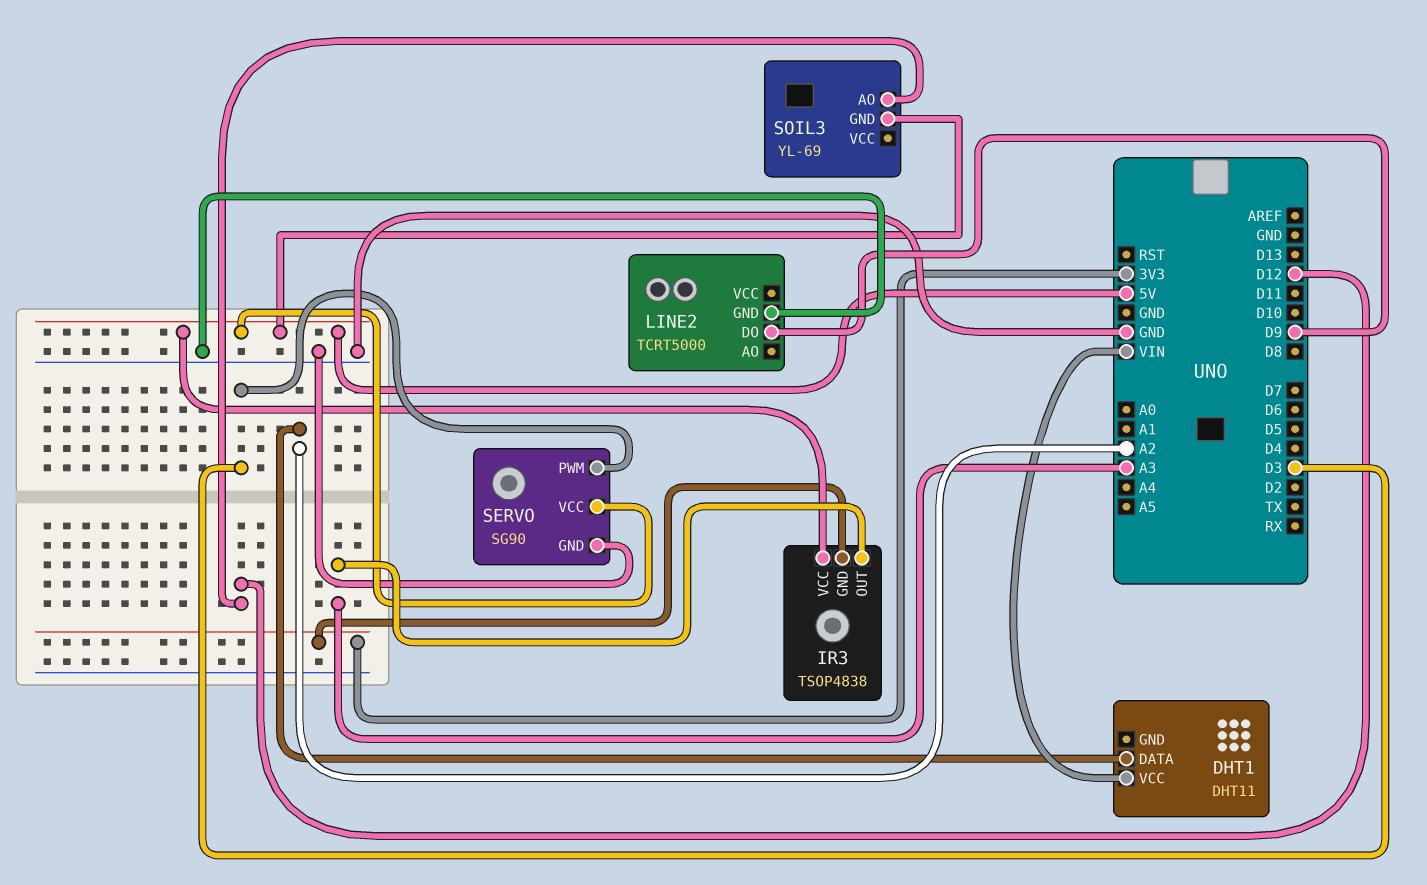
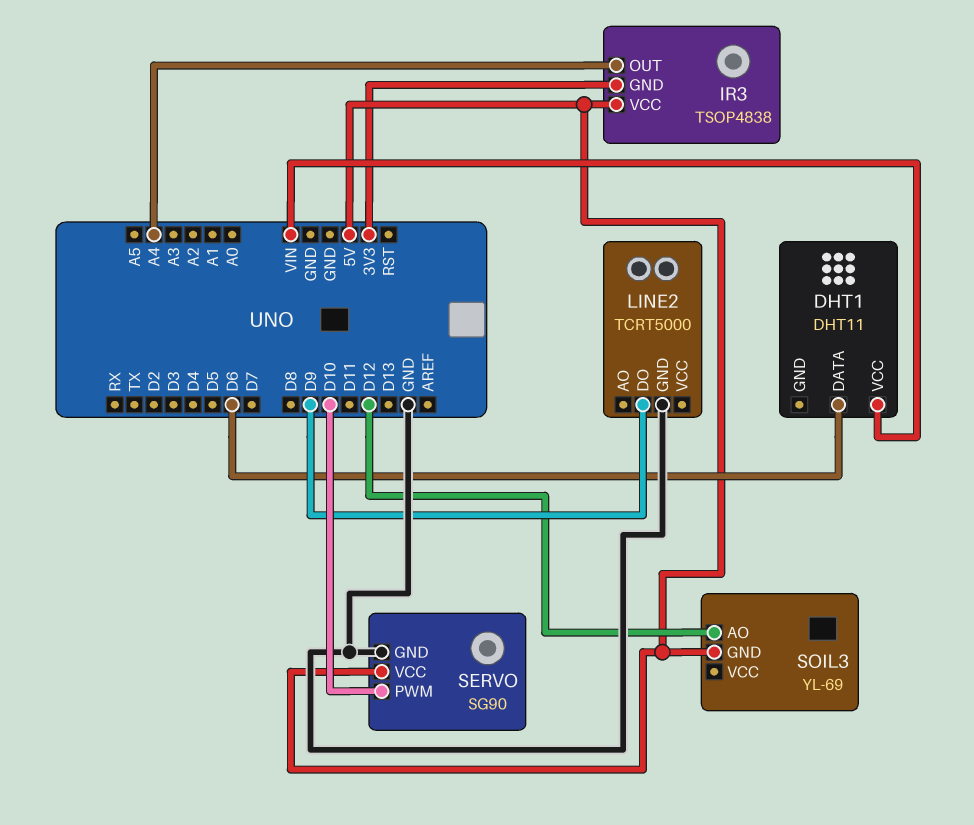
DHT1 pin DATA: A2 -> D6
IR3 pin OUT: A3 -> A4
SERVO pin PWM: D3 -> D10

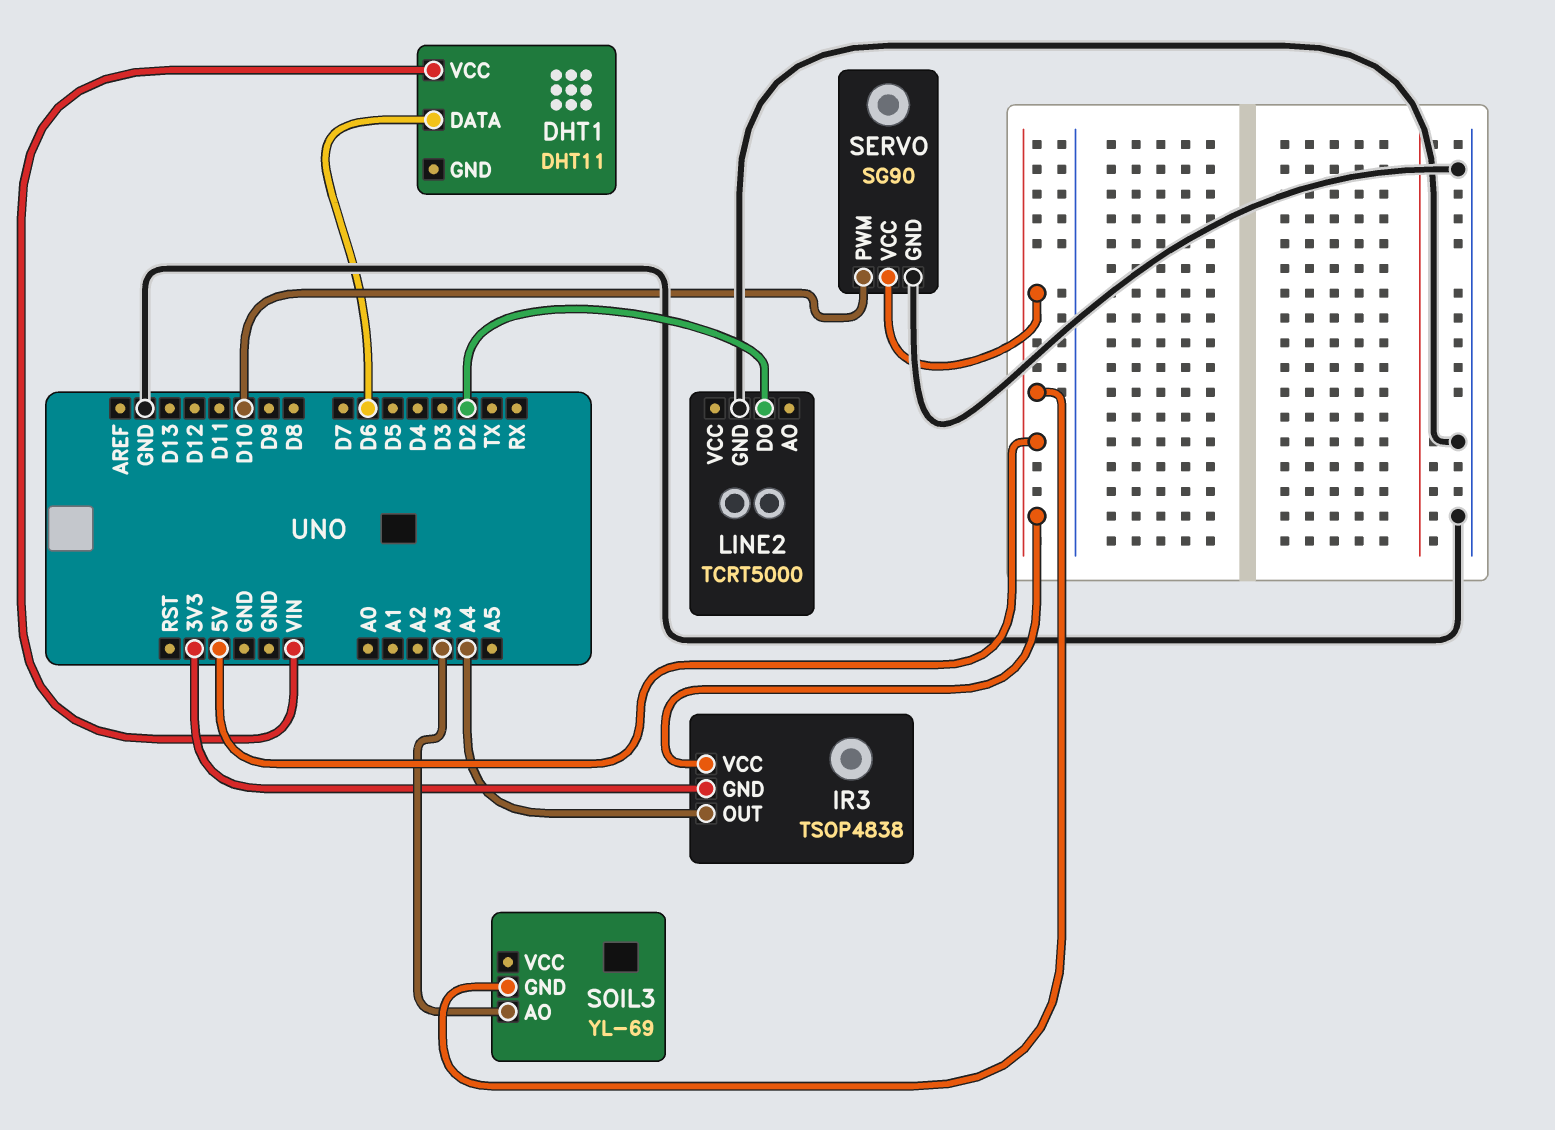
LINE2 pin DO: D9 -> D2
SOIL3 pin AO: D12 -> A3

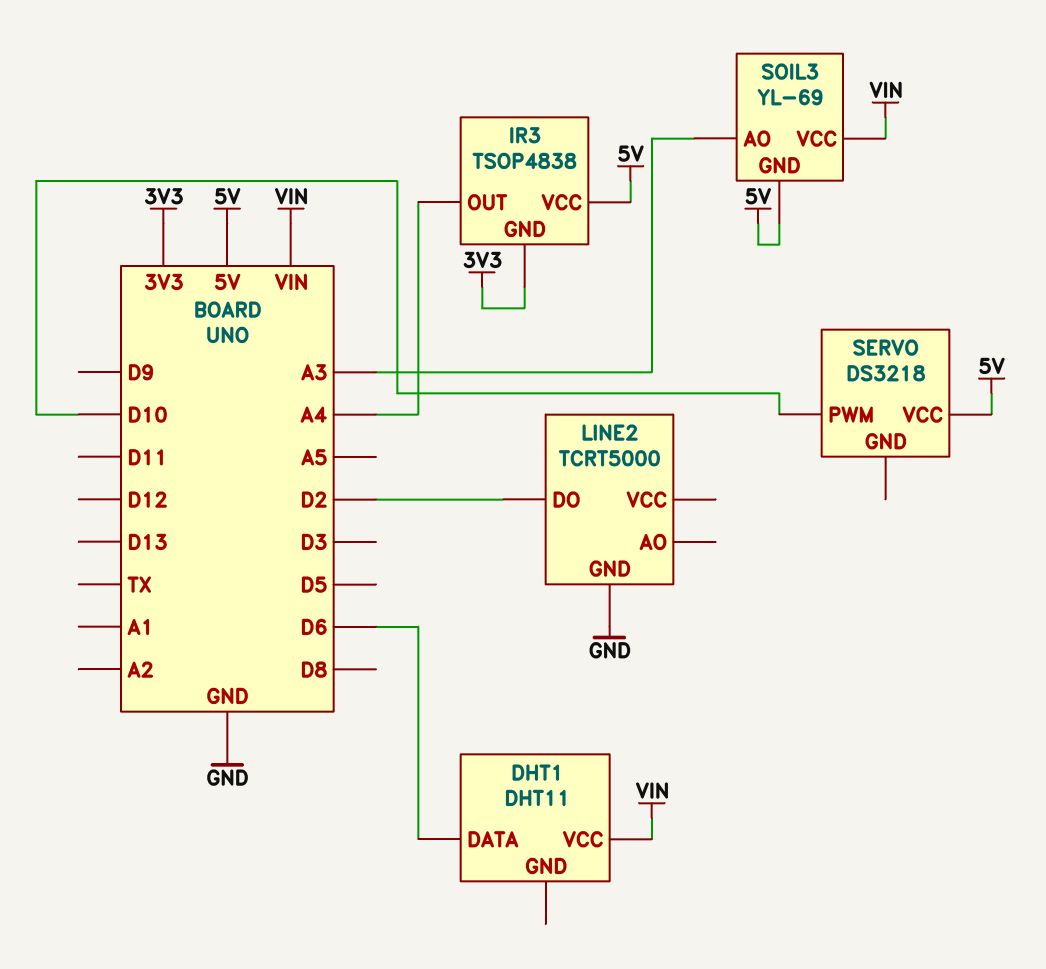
SERVO: SG90 -> DS3218
SERVO pin GND: GND -> none
SOIL3 pin VCC: none -> VIN

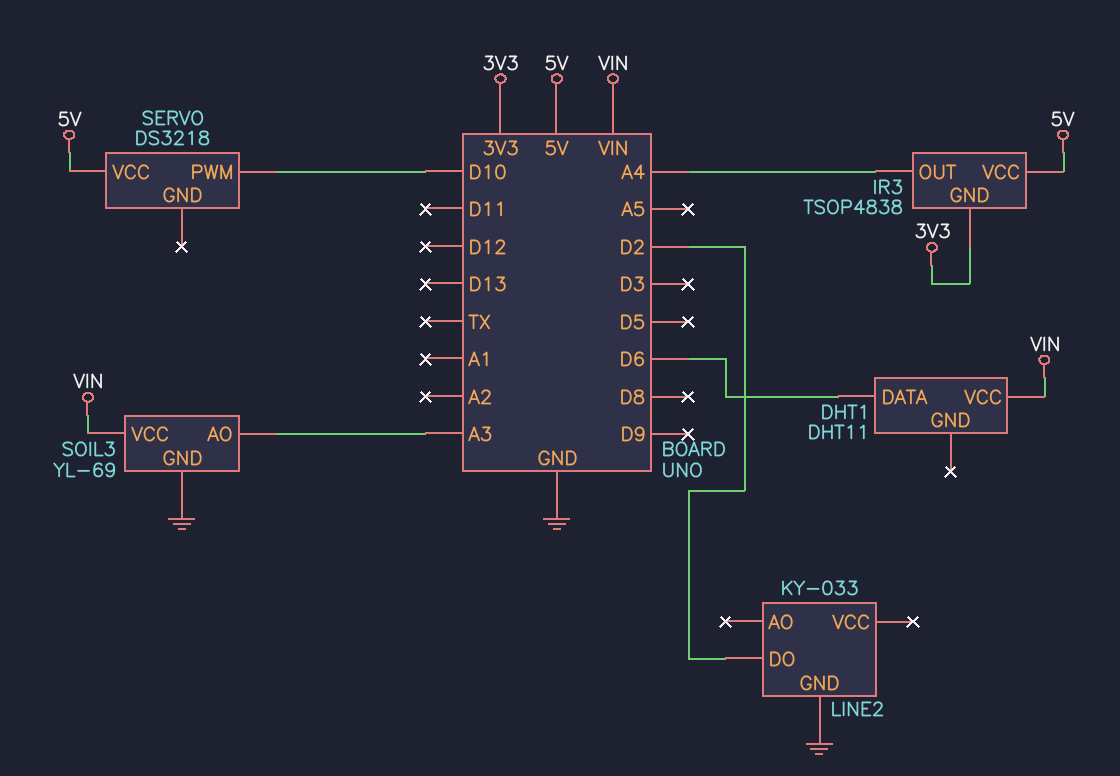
LINE2: TCRT5000 -> KY-033
SOIL3 pin GND: 5V -> GND

